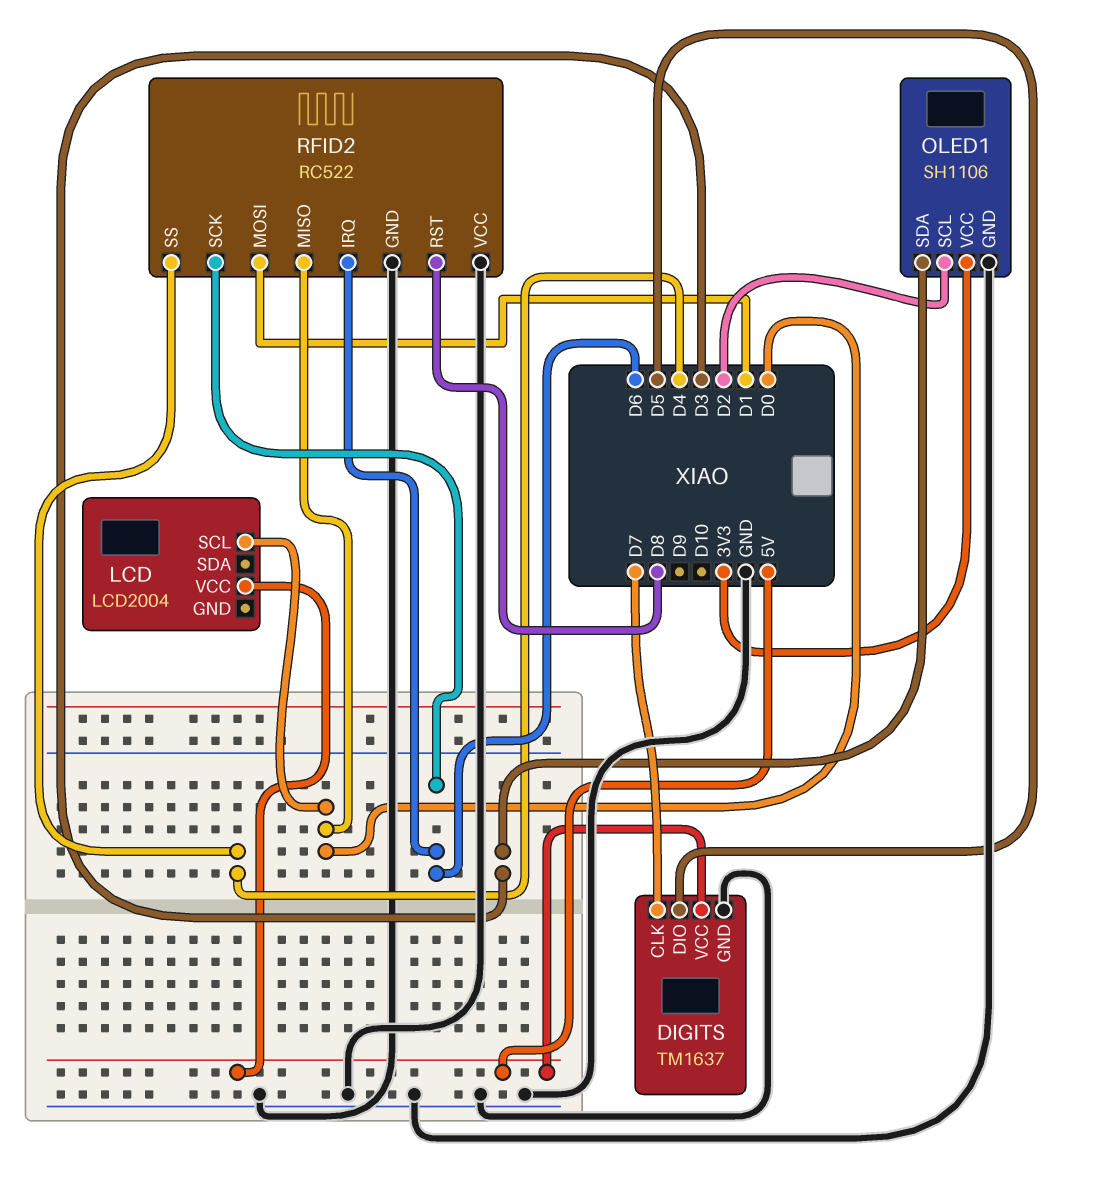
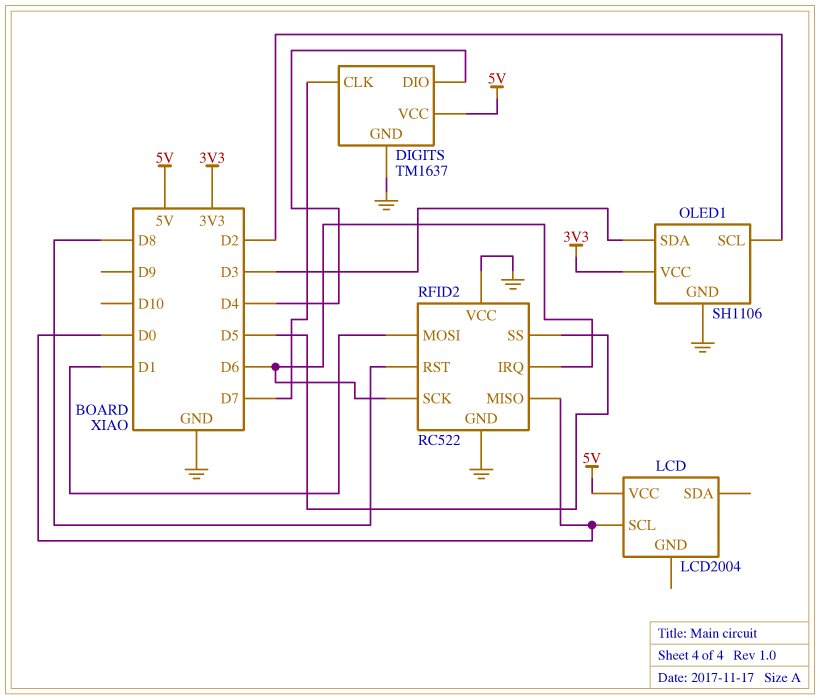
DIGITS pin DIO: D5 -> D4
RFID2 pin SS: D4 -> D5

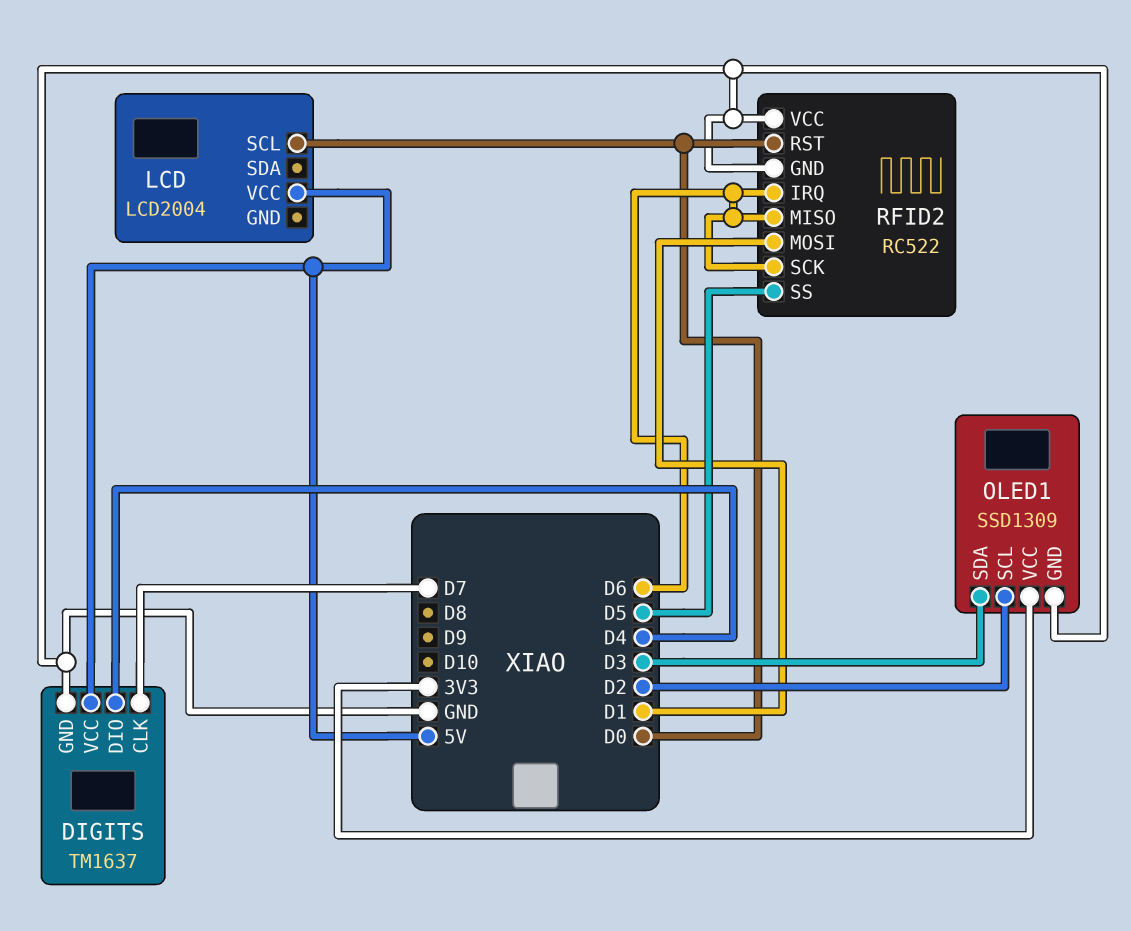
OLED1: SH1106 -> SSD1309
RFID2 pin MISO: D0 -> D6
RFID2 pin RST: D8 -> D0

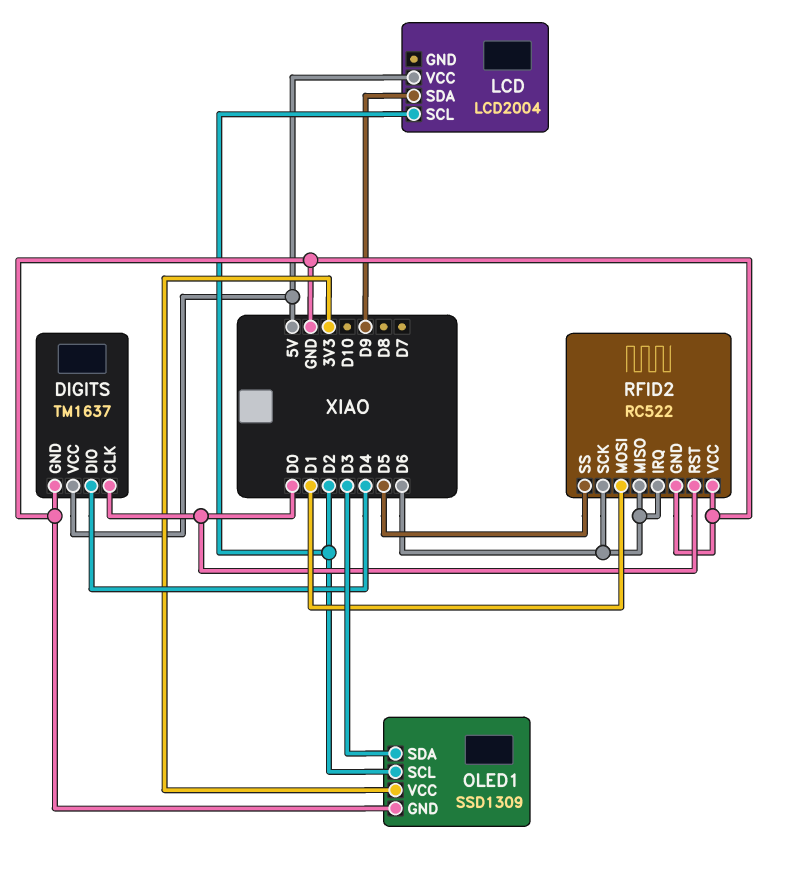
DIGITS pin CLK: D7 -> D0
LCD pin SCL: D0 -> D2
LCD pin SDA: none -> D9

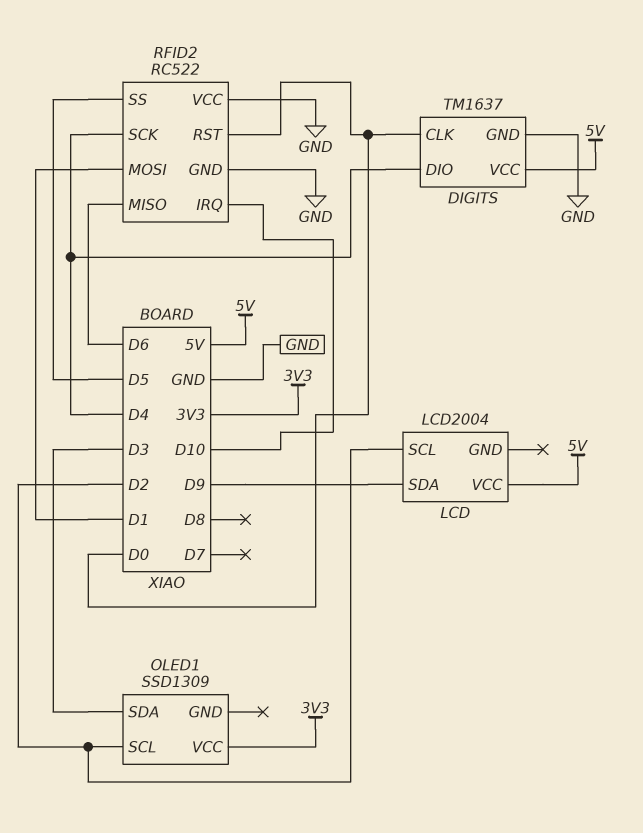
OLED1 pin GND: GND -> none
RFID2 pin IRQ: D6 -> D10
RFID2 pin SCK: D6 -> D4

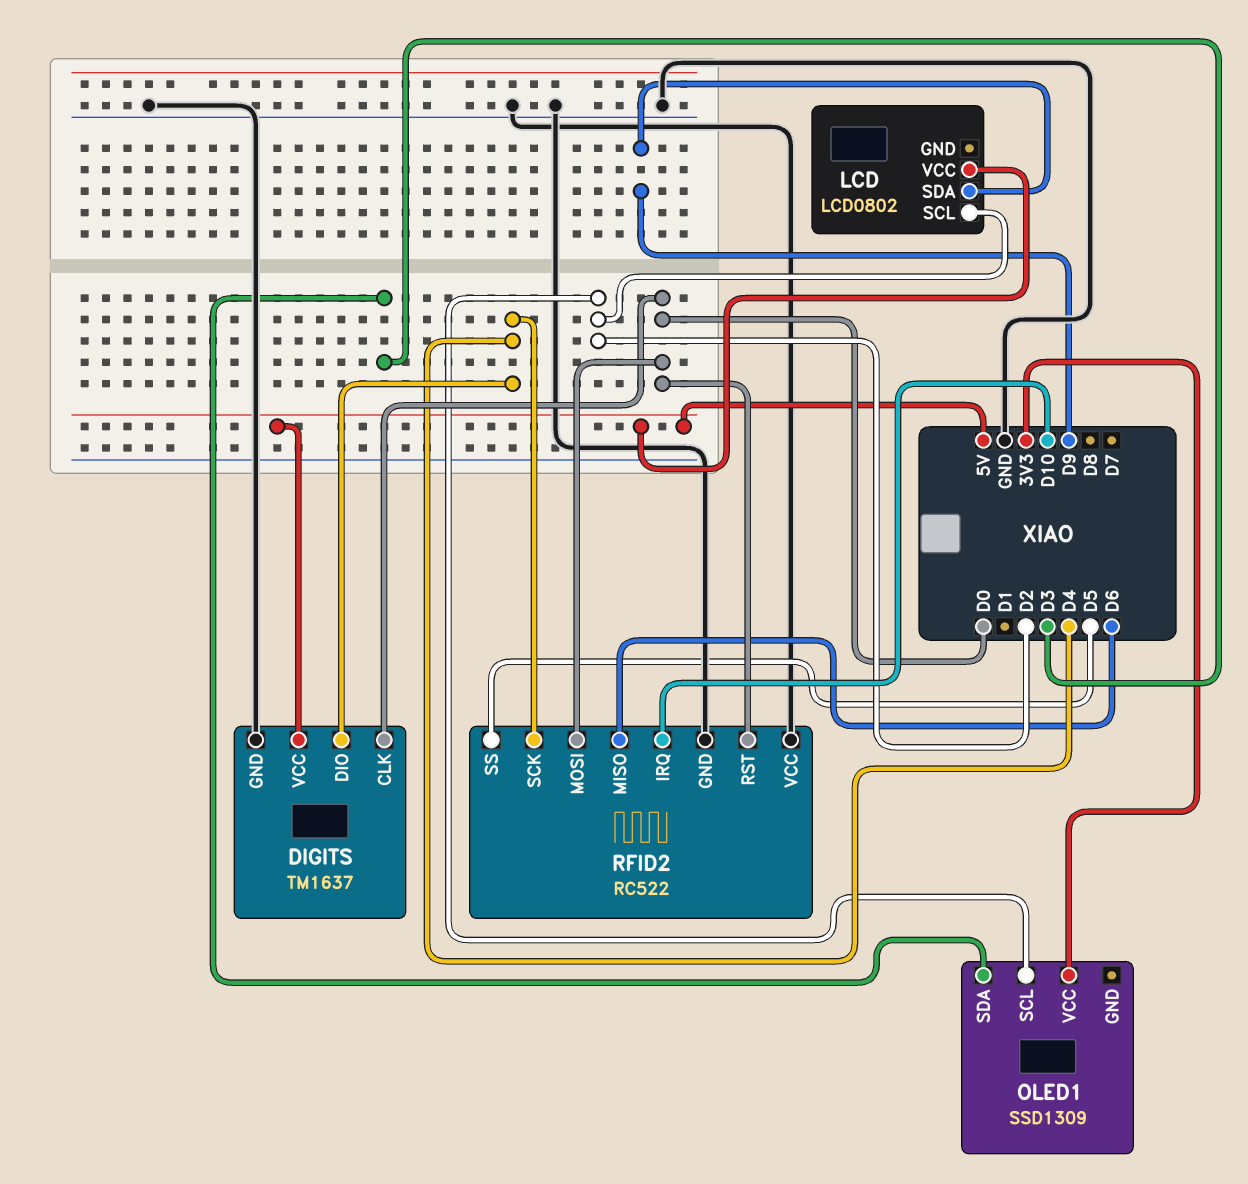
LCD: LCD2004 -> LCD0802
RFID2 pin MOSI: D1 -> D0

